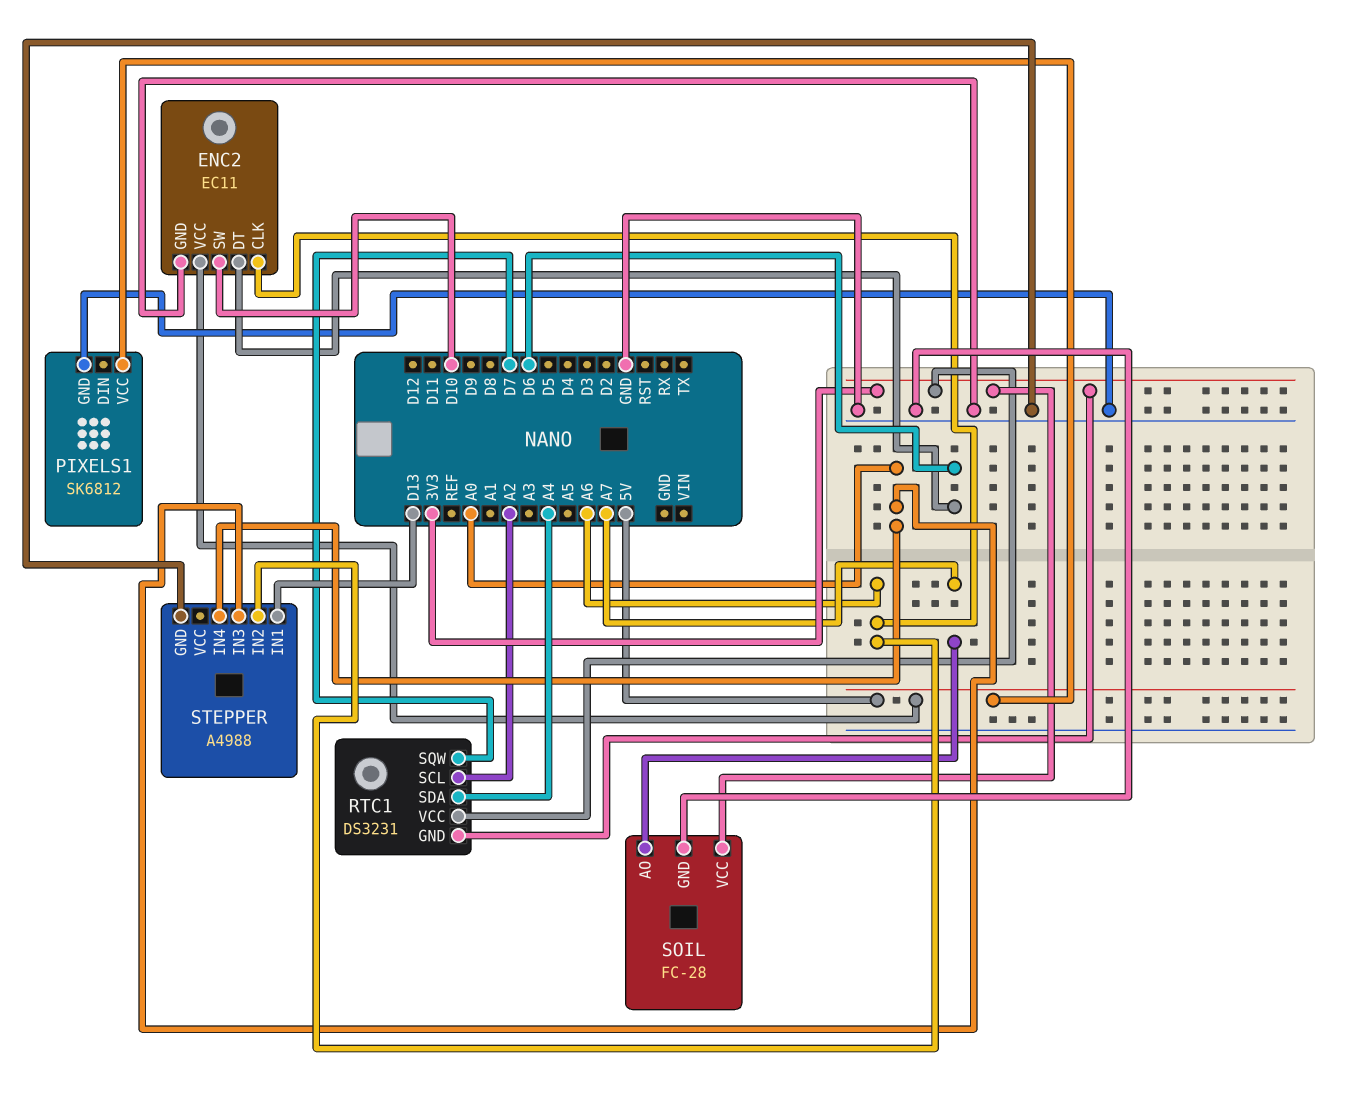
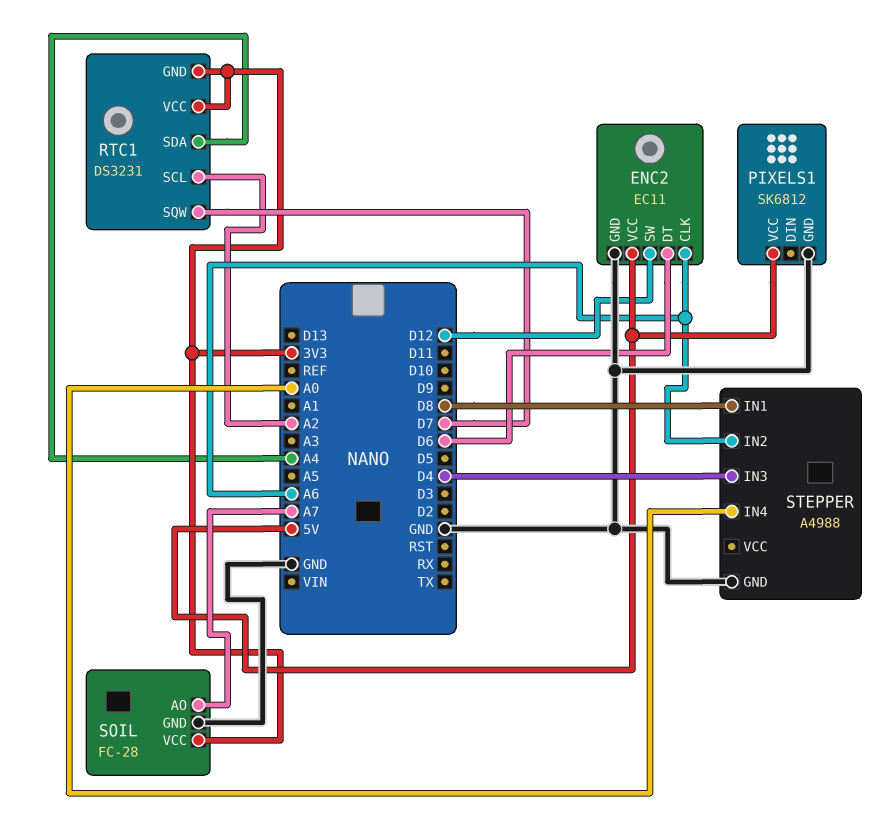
ENC2 pin SW: D10 -> D12
STEPPER pin IN1: D13 -> D8
STEPPER pin IN3: A0 -> D4

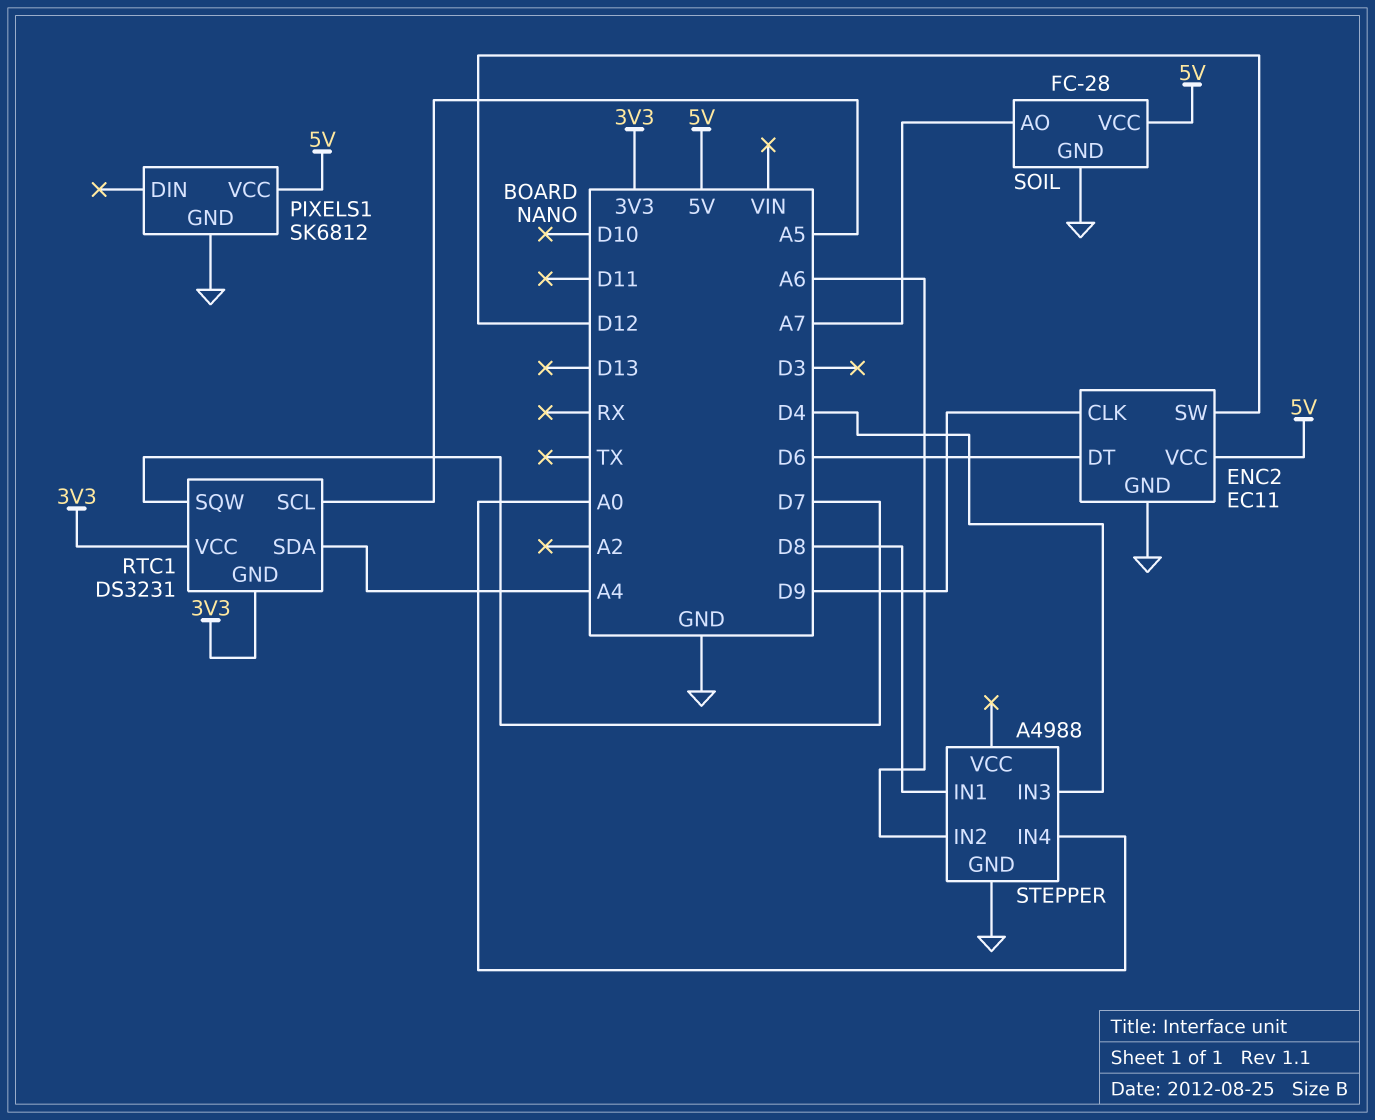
ENC2 pin CLK: A6 -> D9
RTC1 pin SCL: A2 -> A5
SOIL pin VCC: 3V3 -> 5V

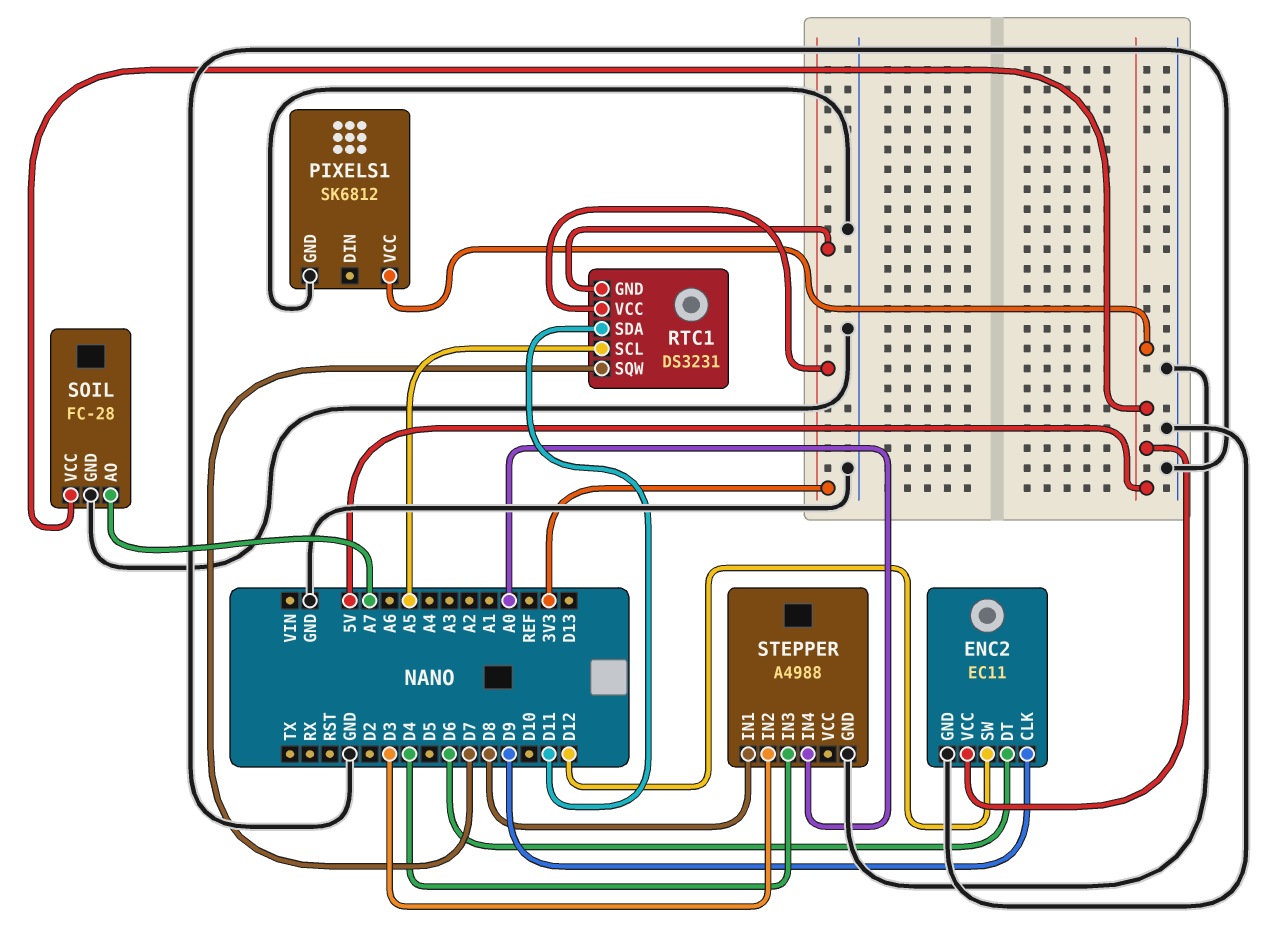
RTC1 pin SDA: A4 -> D11
STEPPER pin IN2: A6 -> D3

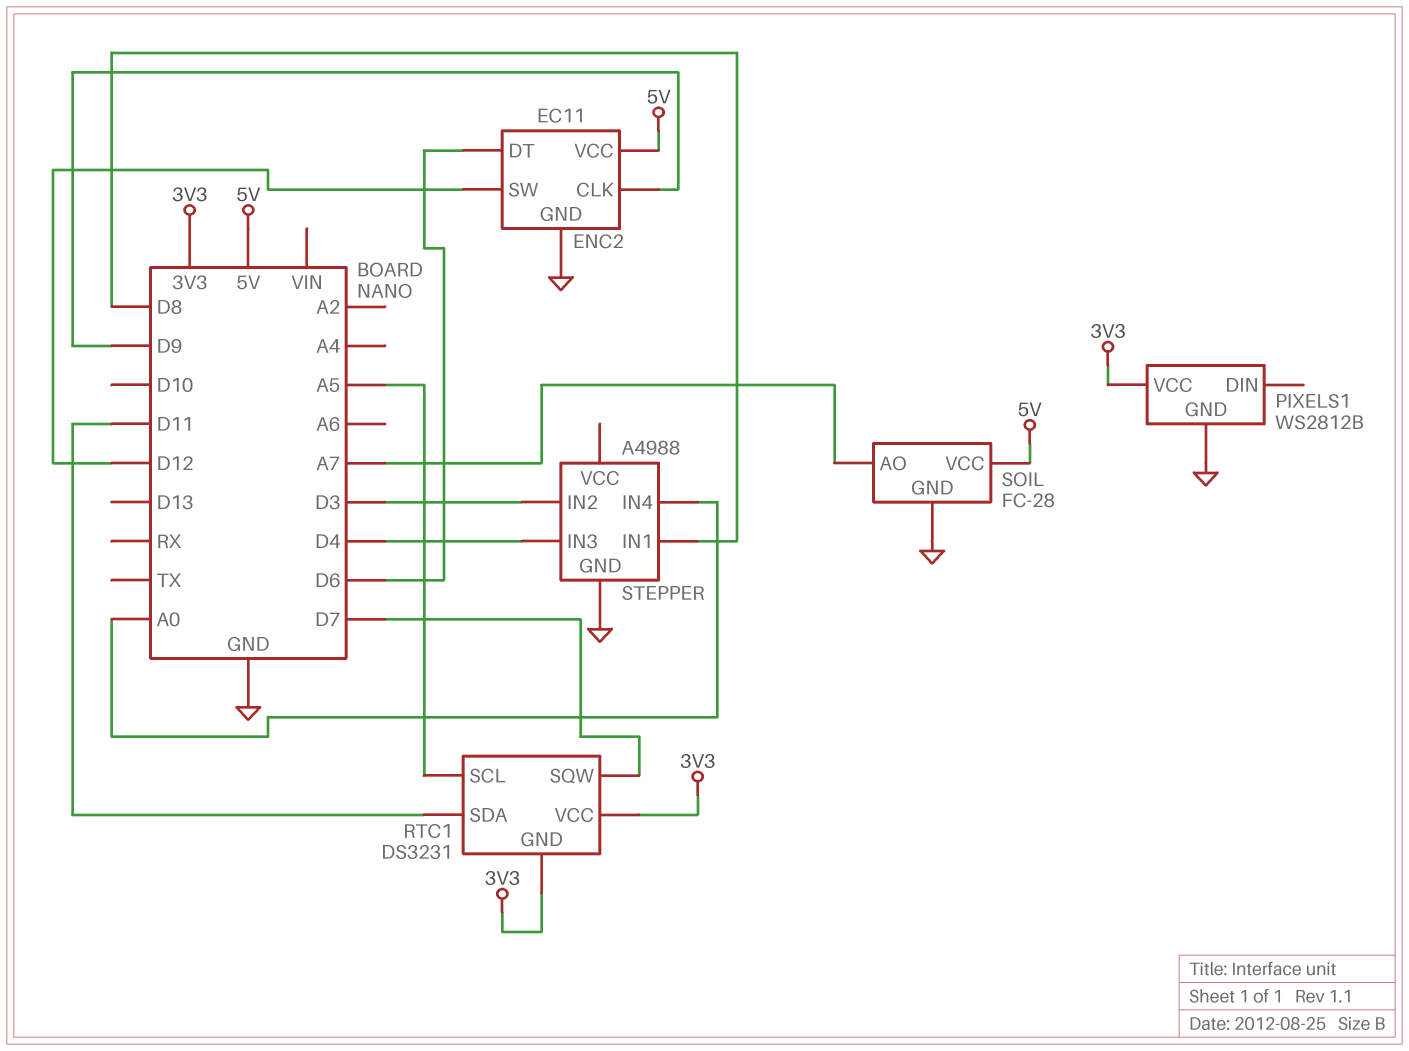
PIXELS1: SK6812 -> WS2812B
PIXELS1 pin VCC: 5V -> 3V3

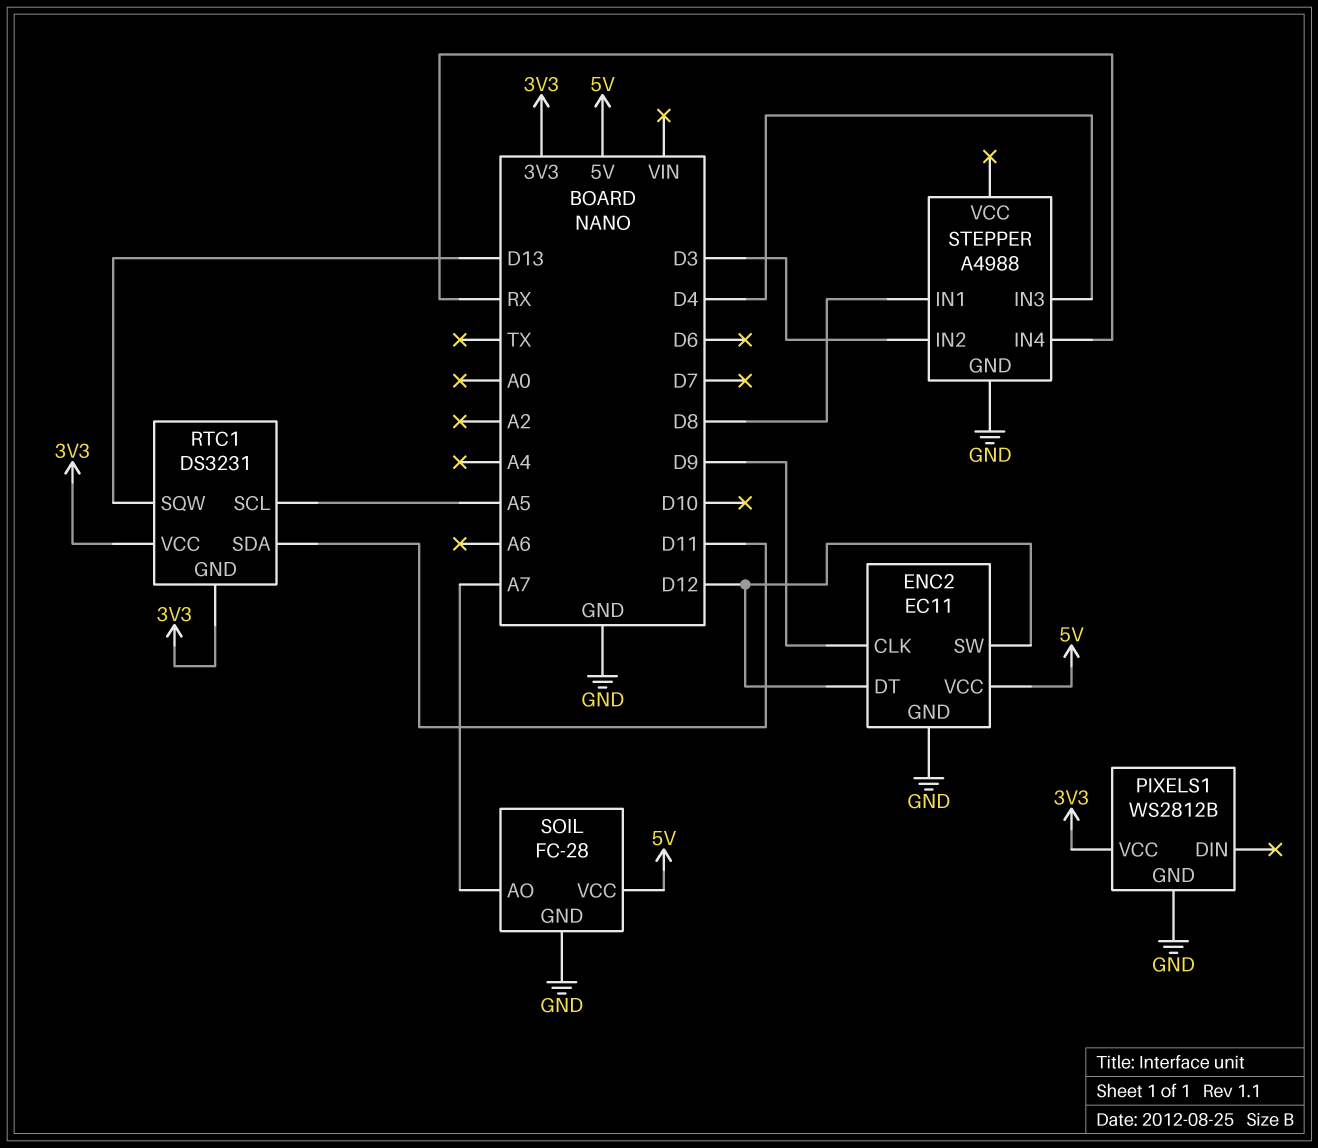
ENC2 pin DT: D6 -> D12
RTC1 pin SQW: D7 -> D13
STEPPER pin IN4: A0 -> RX

